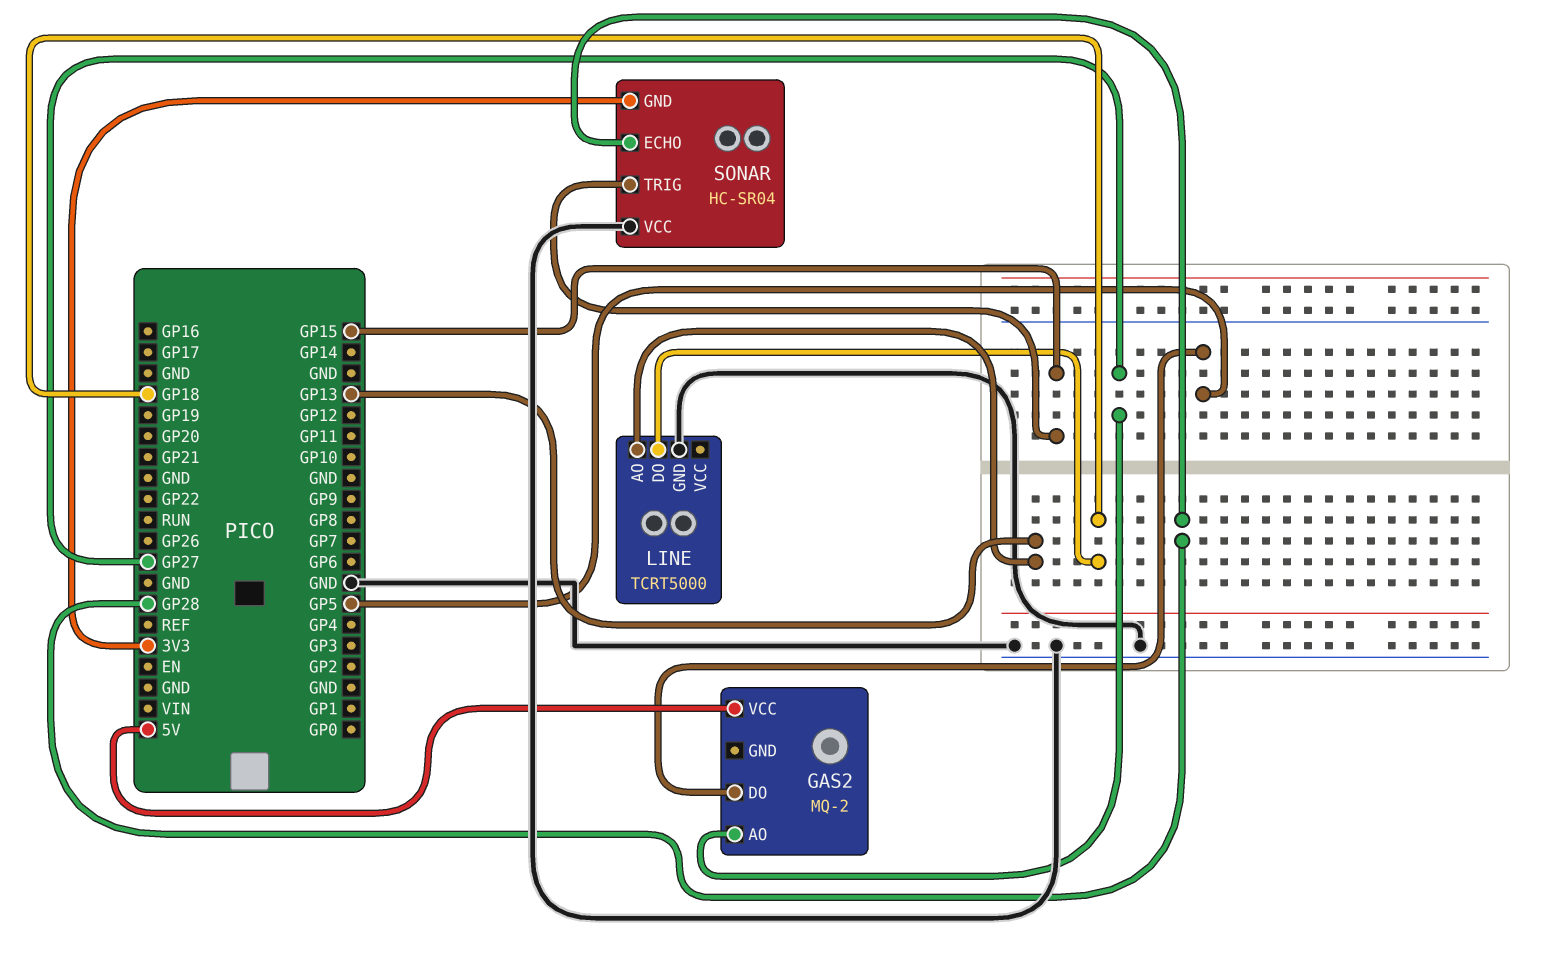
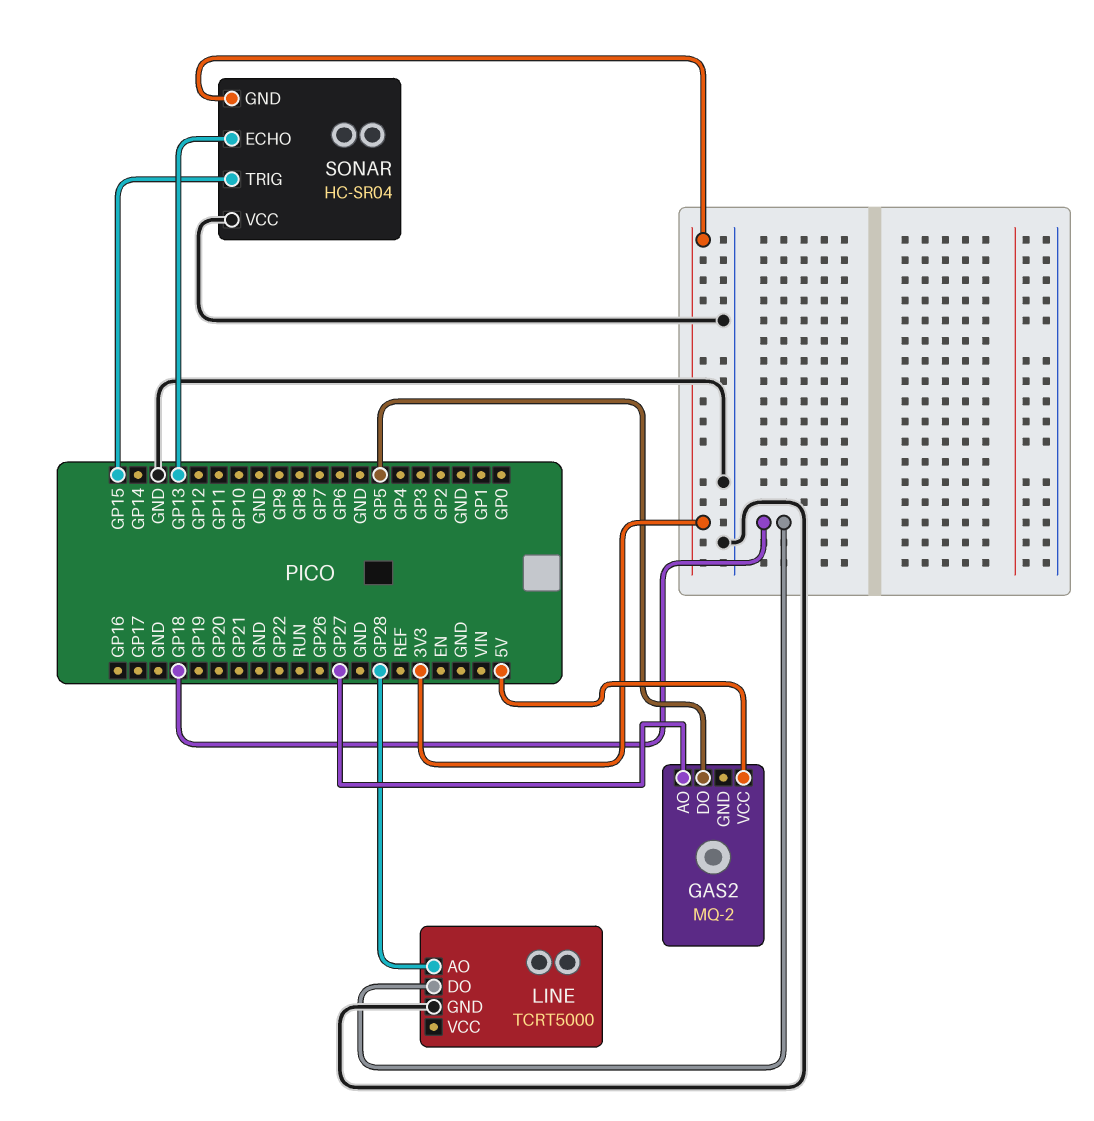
LINE pin AO: GP13 -> GP28
SONAR pin ECHO: GP28 -> GP13

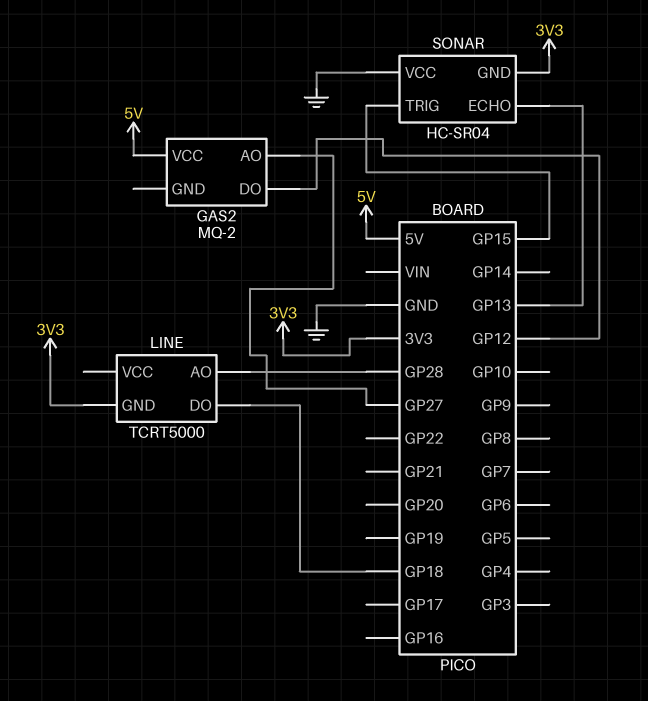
GAS2 pin DO: GP5 -> GP12
LINE pin GND: GND -> 3V3

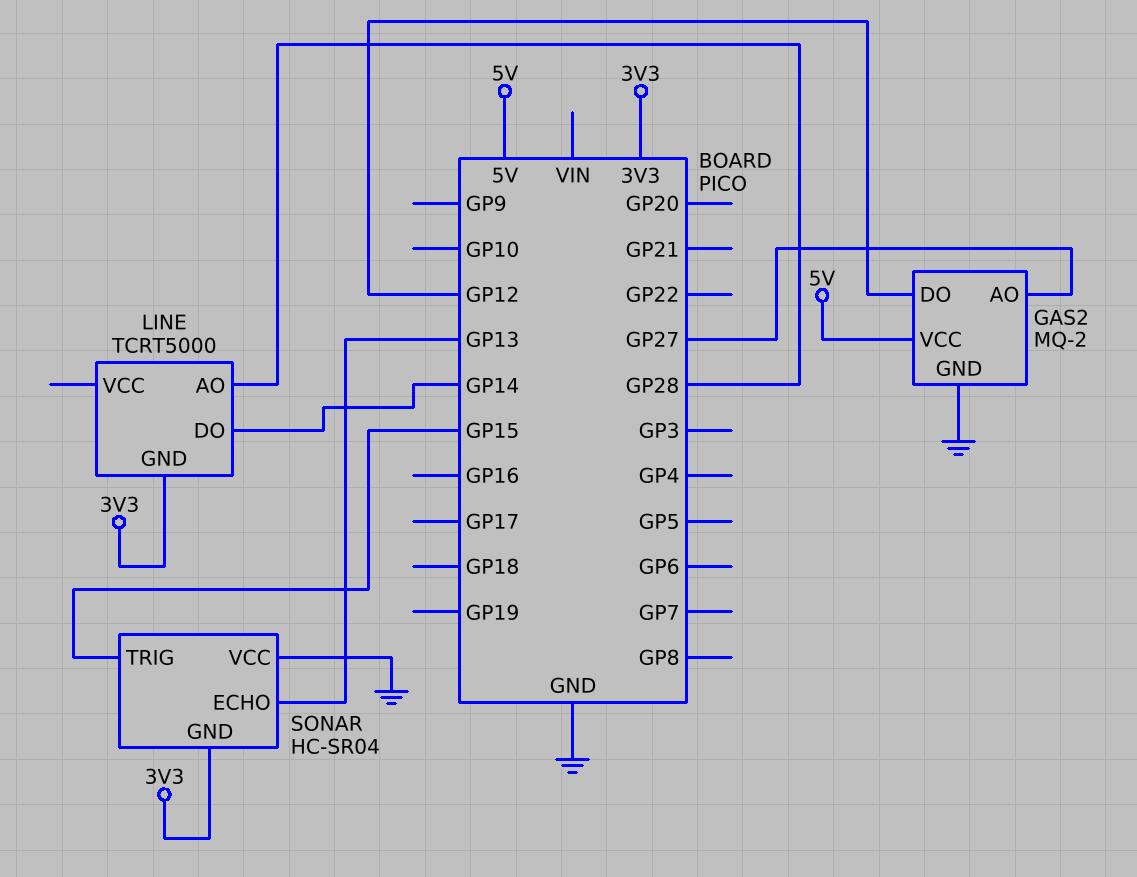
GAS2 pin GND: none -> GND
LINE pin DO: GP18 -> GP14

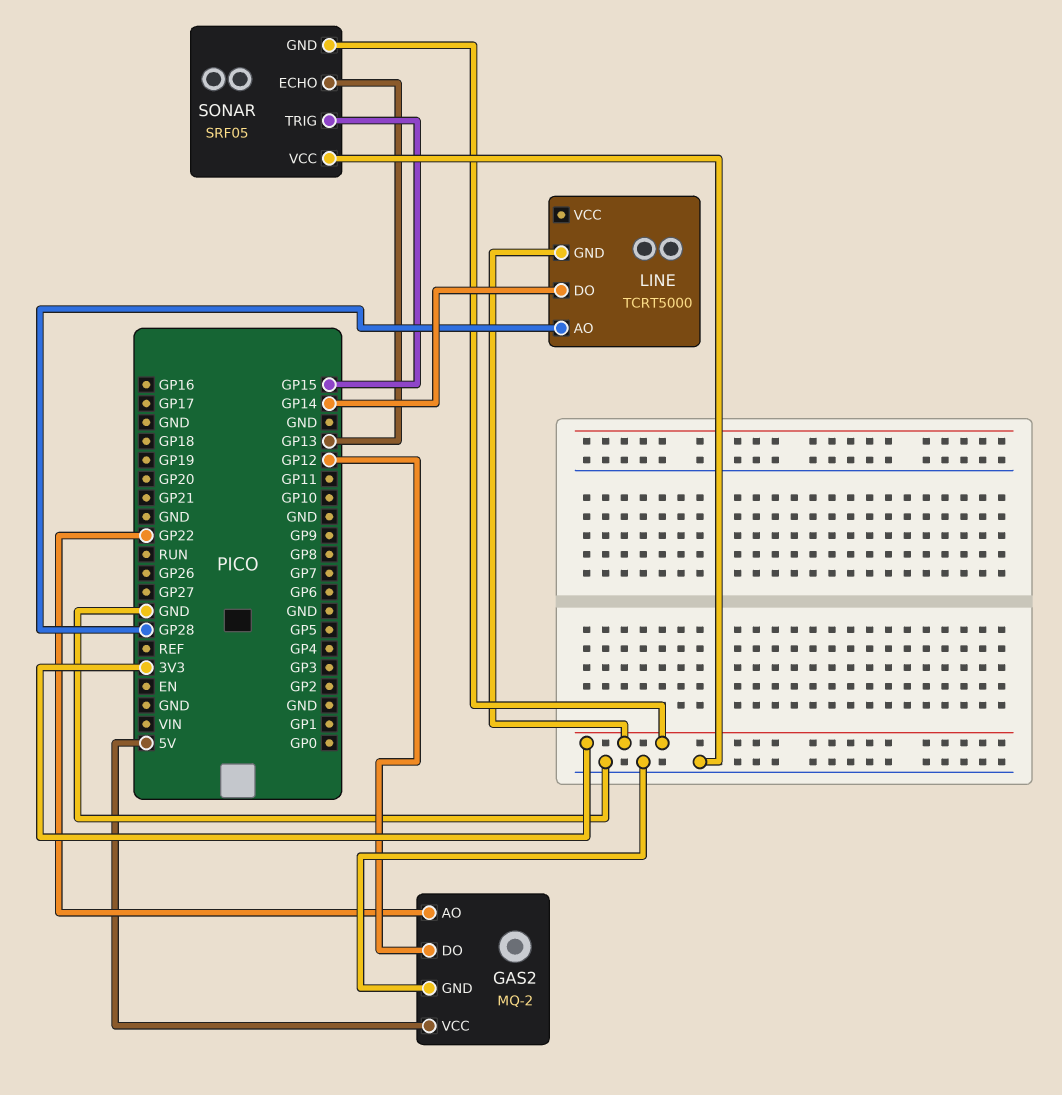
GAS2 pin AO: GP27 -> GP22
SONAR: HC-SR04 -> SRF05

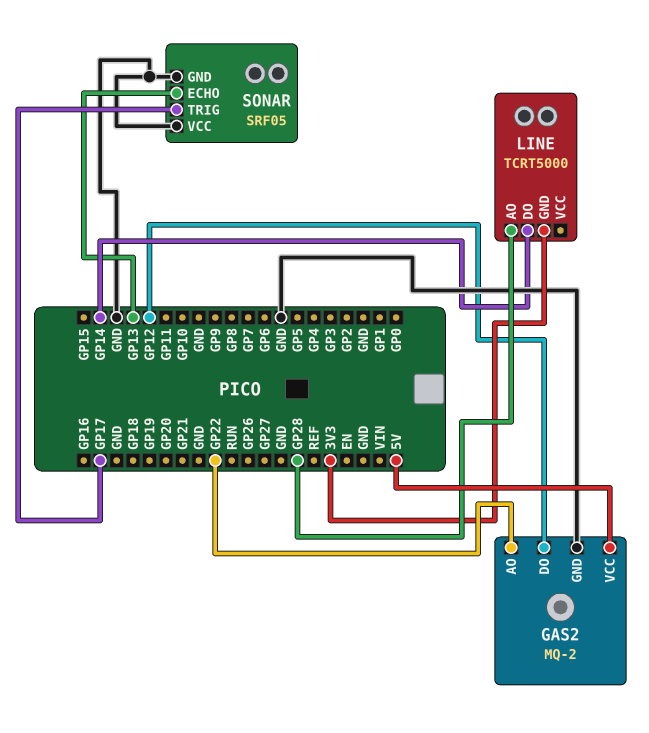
SONAR pin GND: 3V3 -> GND
SONAR pin TRIG: GP15 -> GP17

